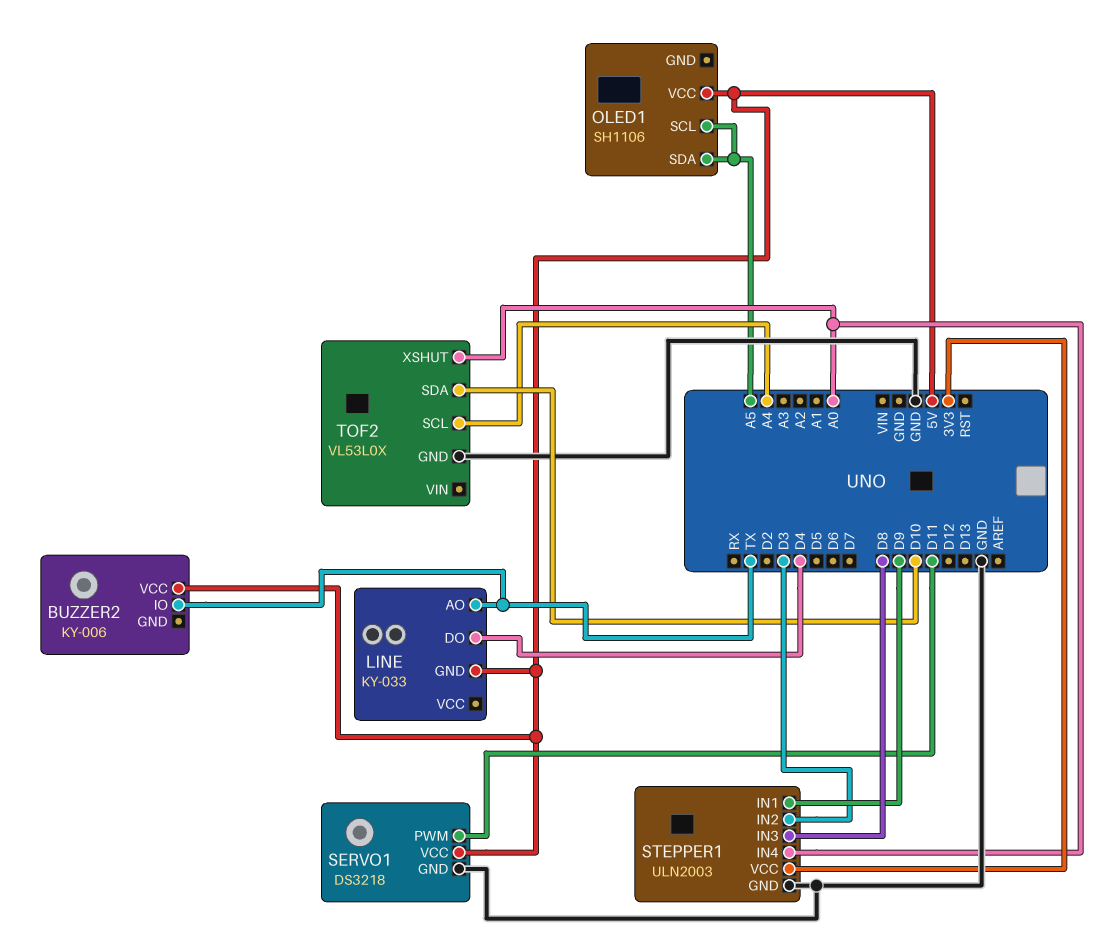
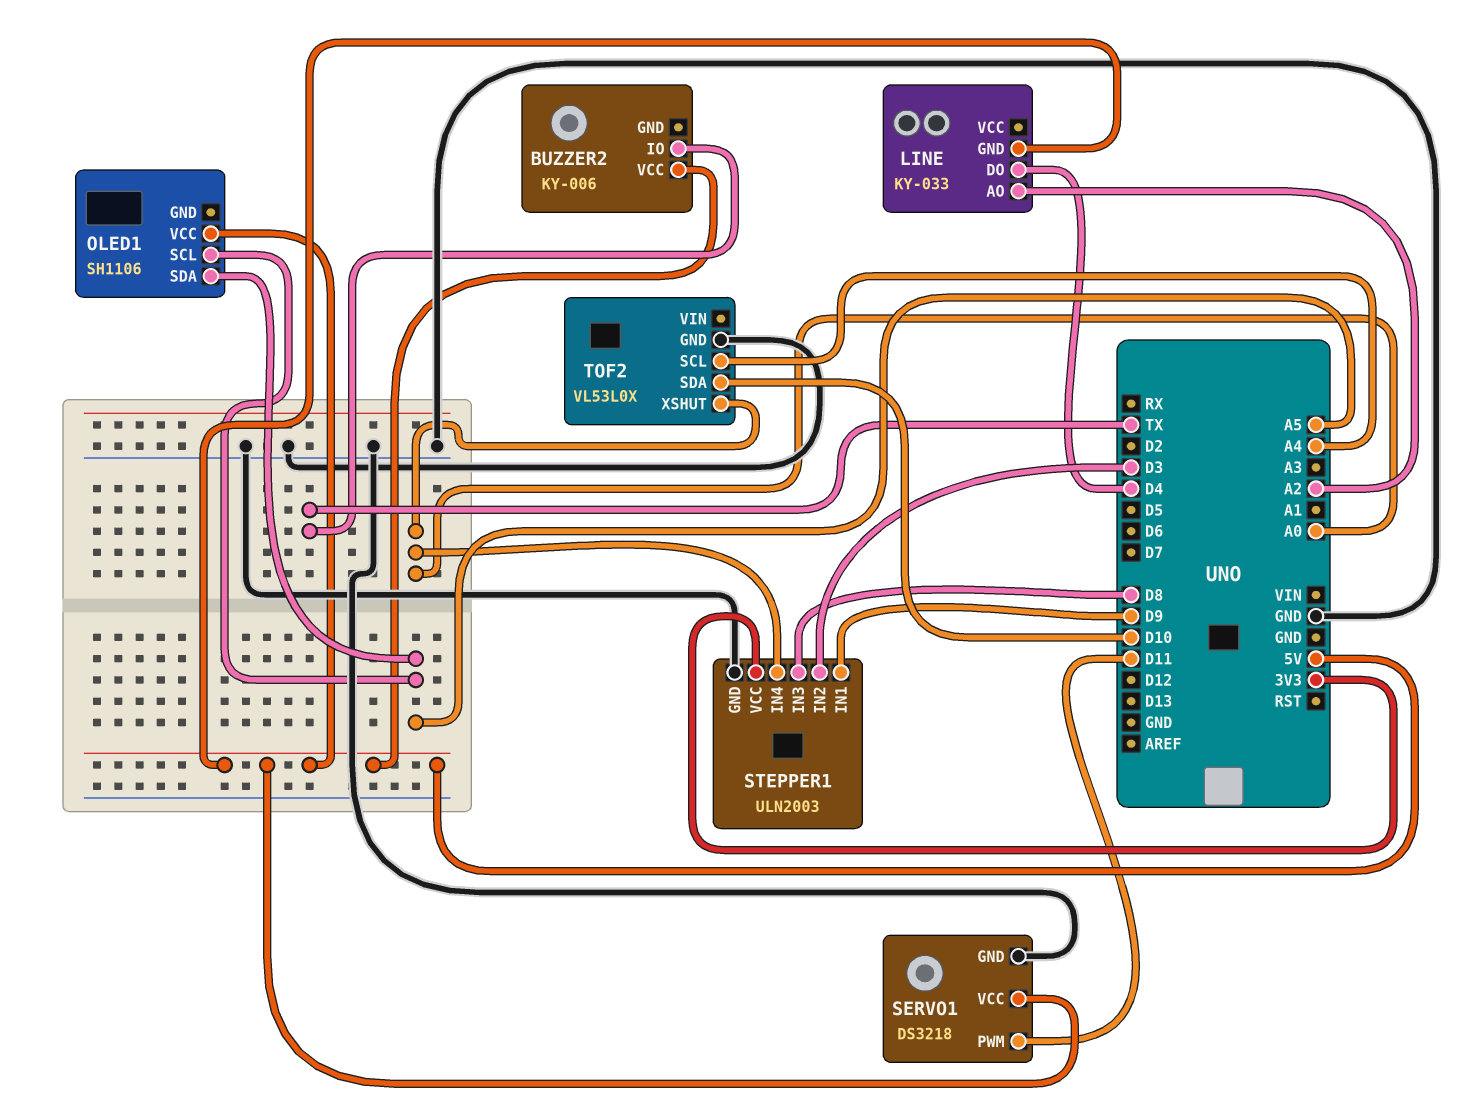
LINE pin AO: TX -> A2

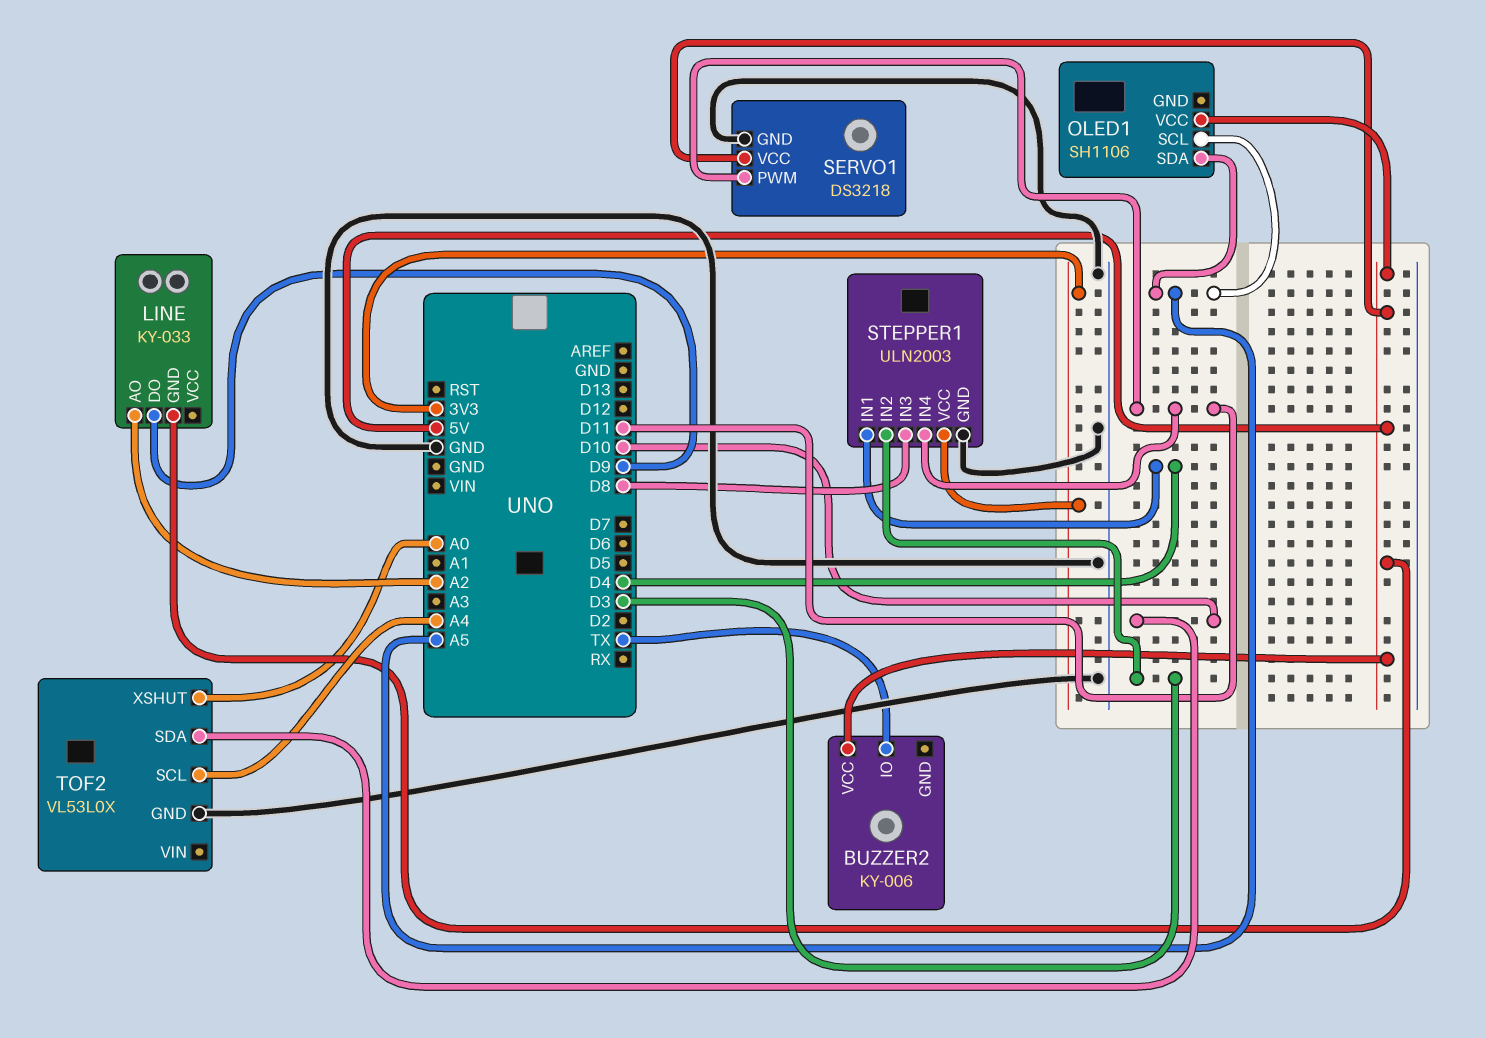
LINE pin DO: D4 -> D9
STEPPER1 pin IN1: D9 -> D4
STEPPER1 pin IN4: A0 -> D11

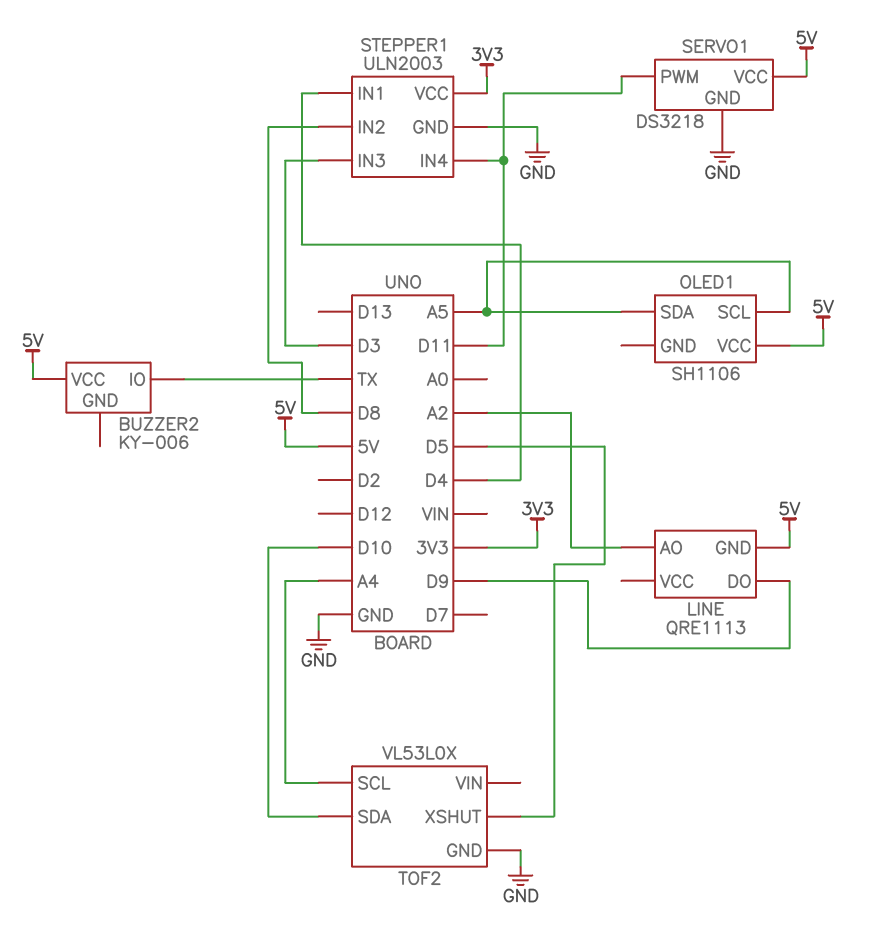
LINE: KY-033 -> QRE1113
STEPPER1 pin IN2: D3 -> D8
STEPPER1 pin IN3: D8 -> D3
TOF2 pin XSHUT: A0 -> D5

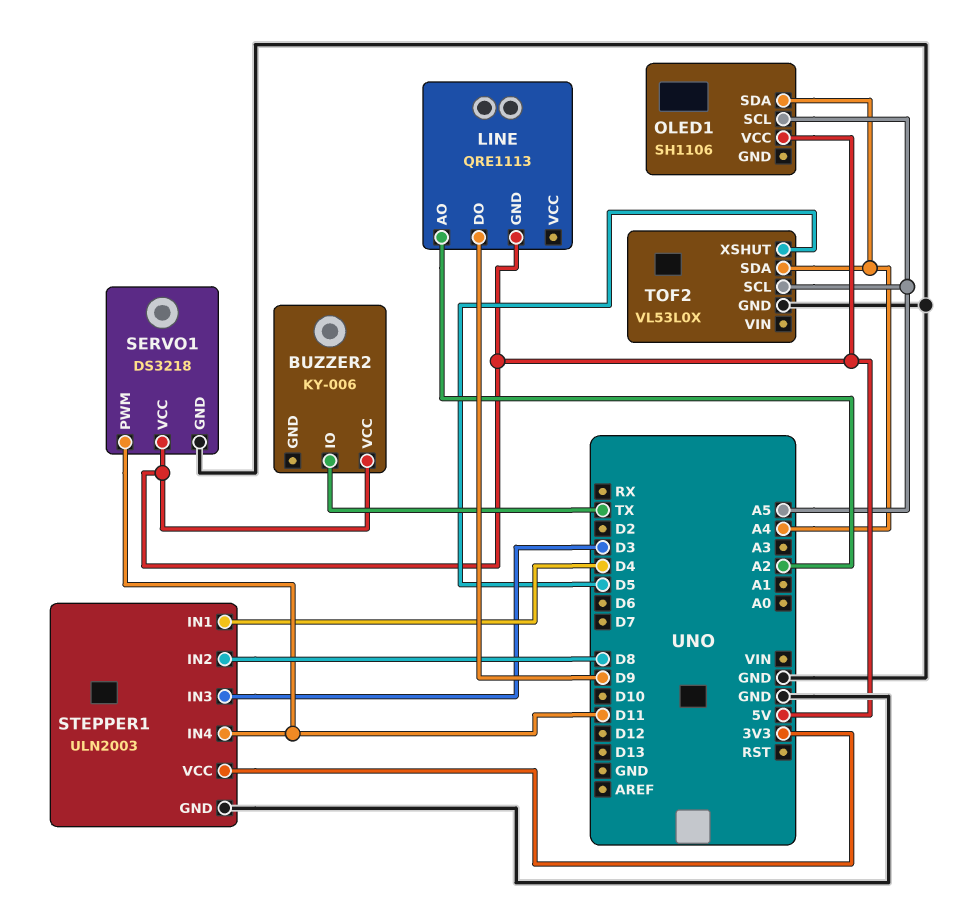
OLED1 pin SDA: A5 -> A4
TOF2 pin SCL: A4 -> A5
TOF2 pin SDA: D10 -> A4

